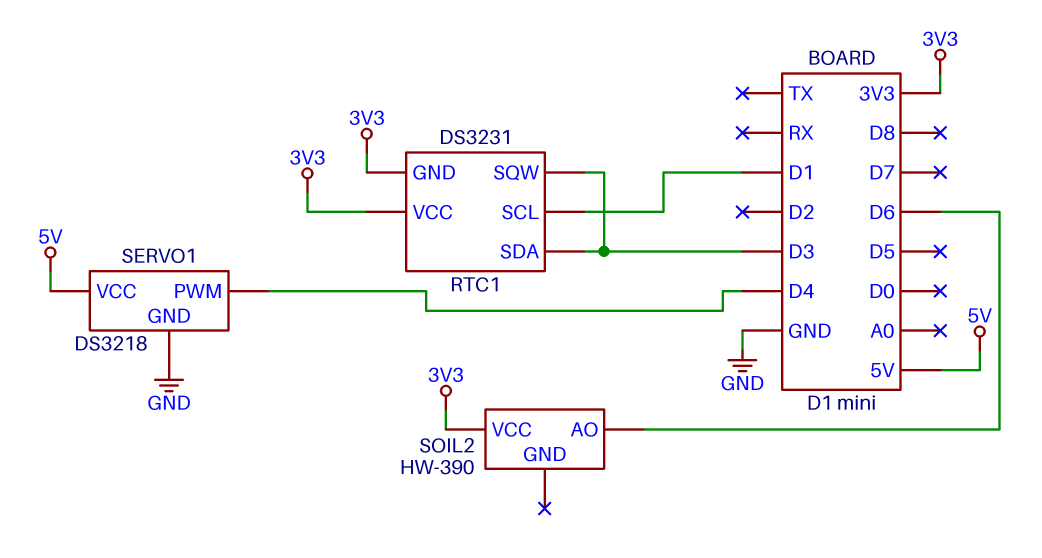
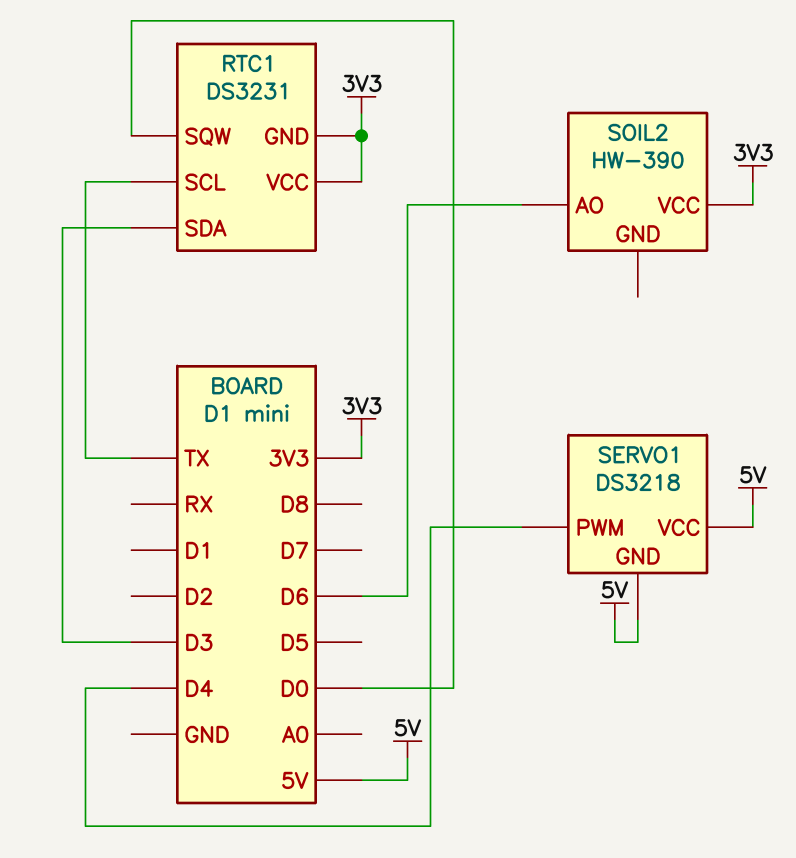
RTC1 pin SCL: D1 -> TX
RTC1 pin SQW: D3 -> D0
SERVO1 pin GND: GND -> 5V

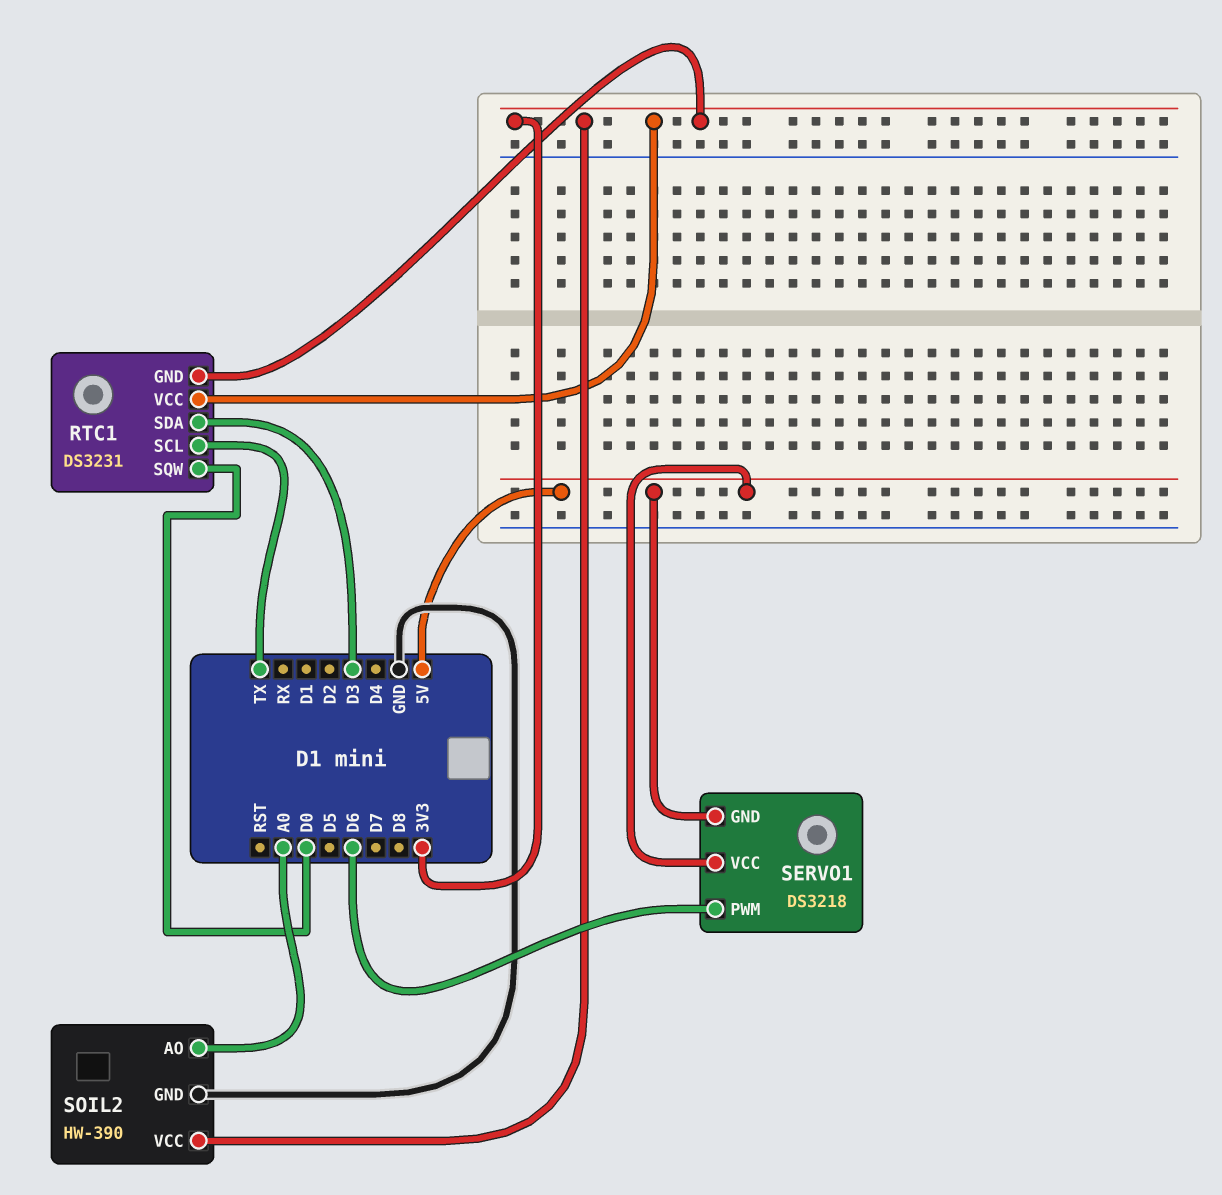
SERVO1 pin PWM: D4 -> D6
SOIL2 pin AO: D6 -> A0
SOIL2 pin GND: none -> GND

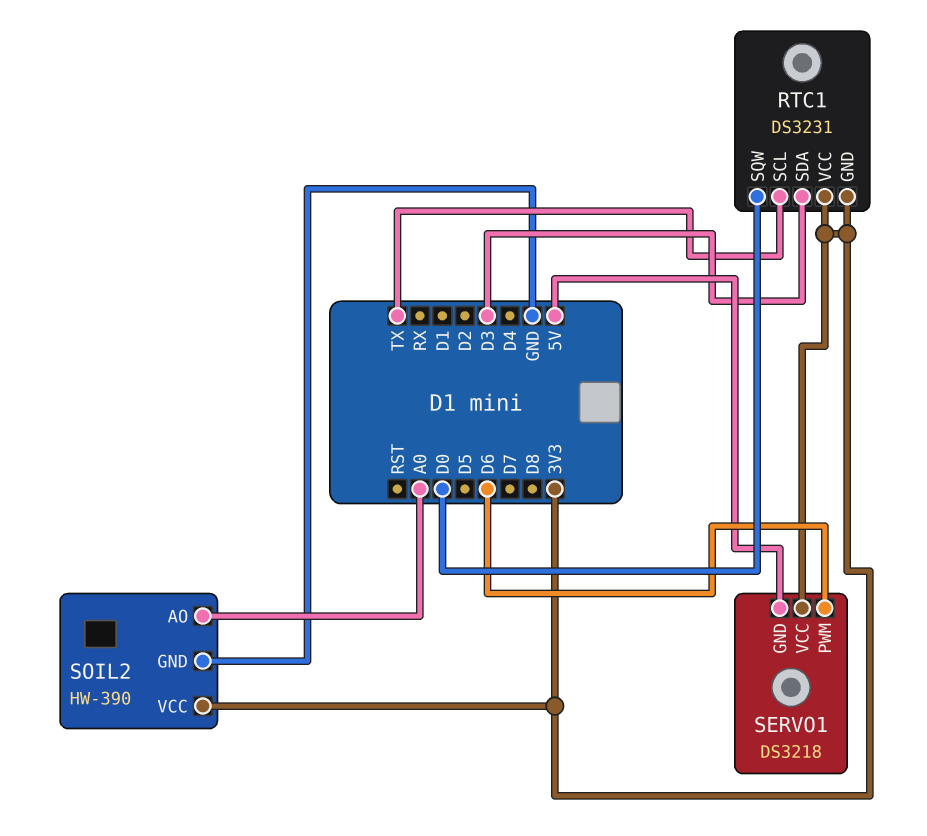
SERVO1 pin VCC: 5V -> 3V3

